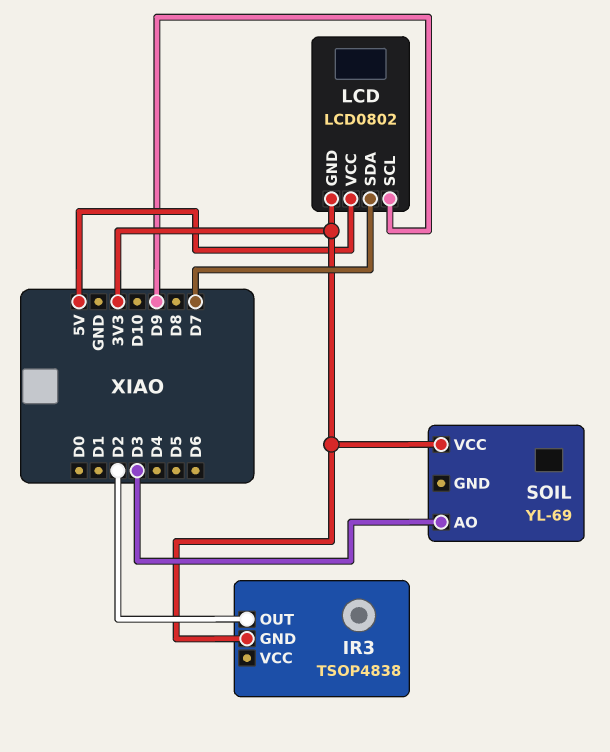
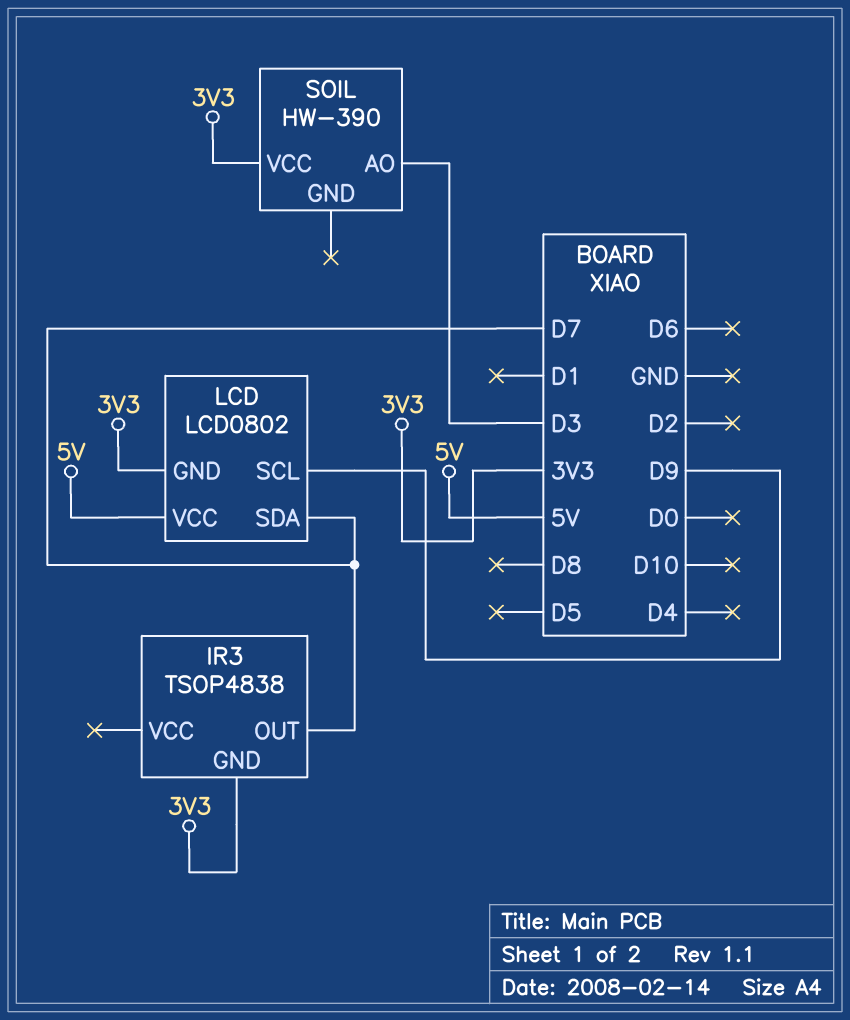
IR3 pin OUT: D2 -> D7
SOIL: YL-69 -> HW-390

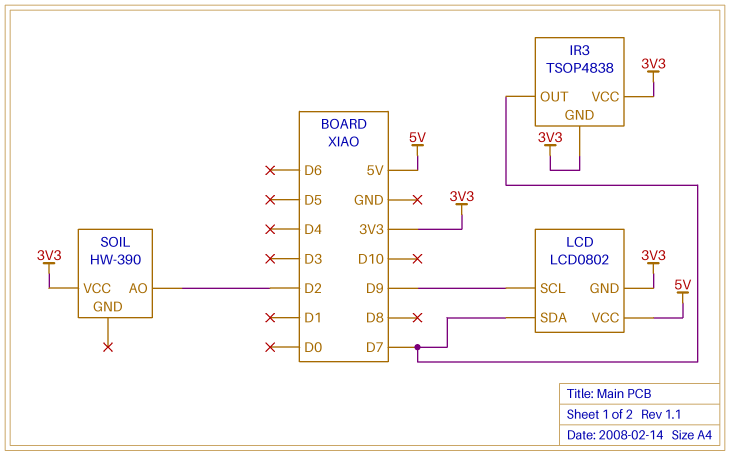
IR3 pin VCC: none -> 3V3
SOIL pin AO: D3 -> D2

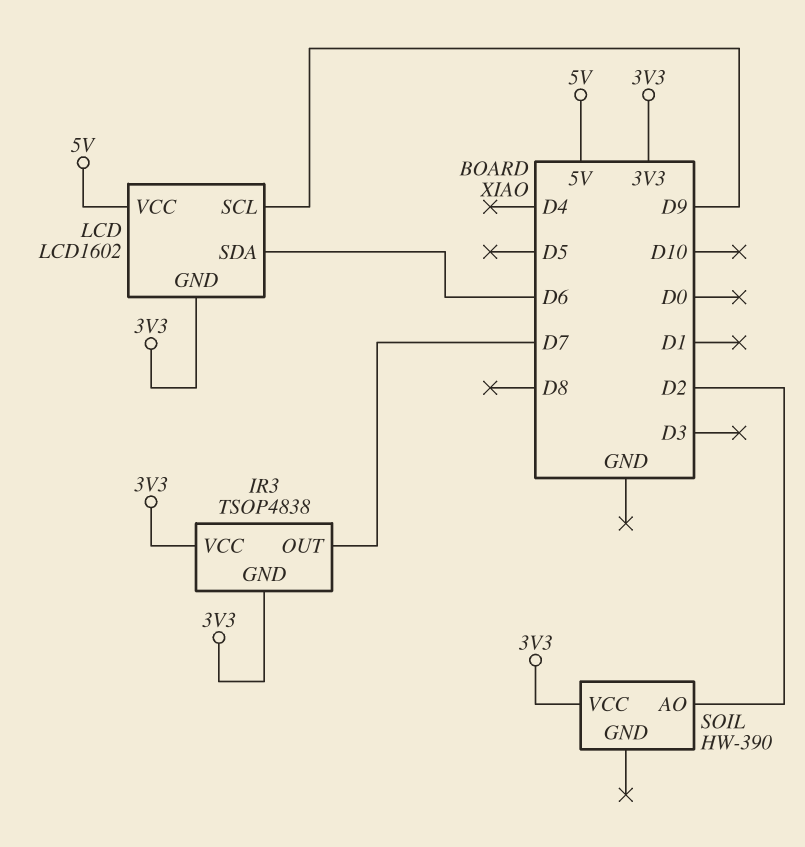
LCD: LCD0802 -> LCD1602
LCD pin SDA: D7 -> D6

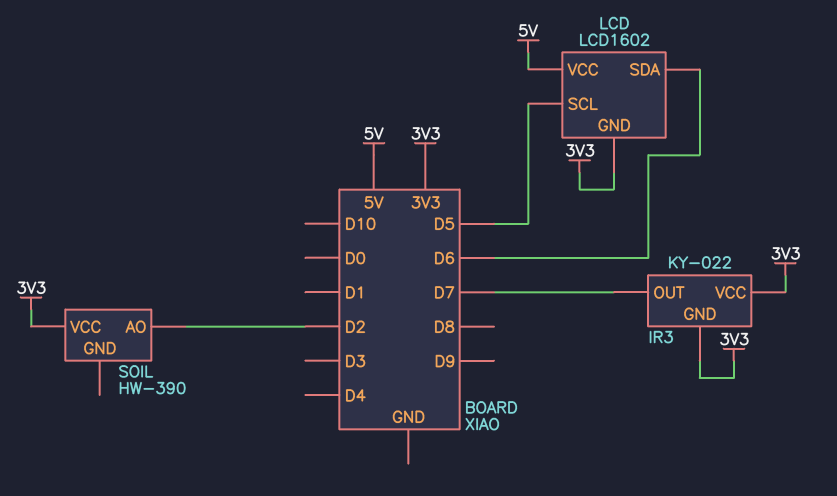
IR3: TSOP4838 -> KY-022
LCD pin SCL: D9 -> D5

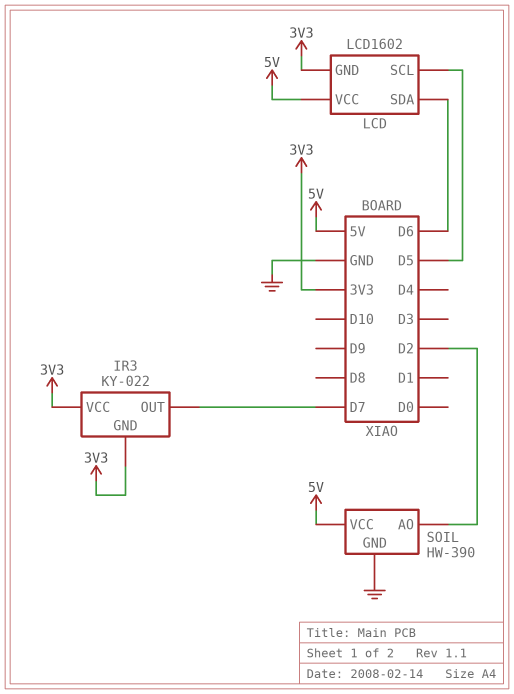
SOIL pin GND: none -> GND
SOIL pin VCC: 3V3 -> 5V

